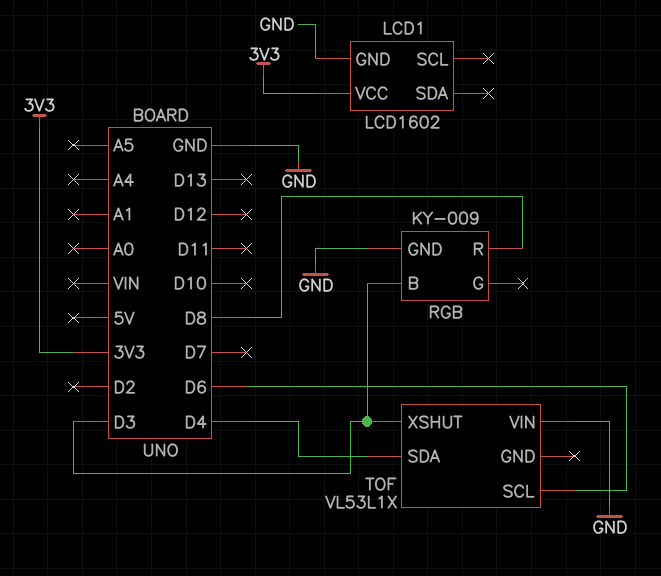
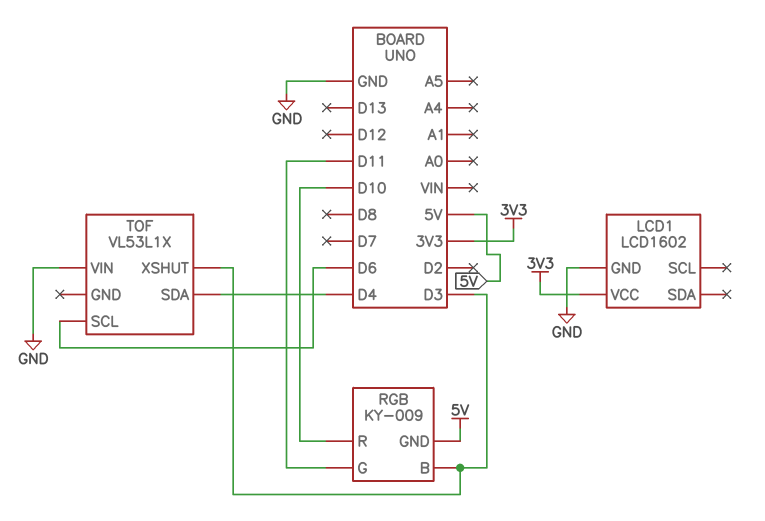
RGB pin G: none -> D11
RGB pin GND: GND -> 5V
RGB pin R: D8 -> D10

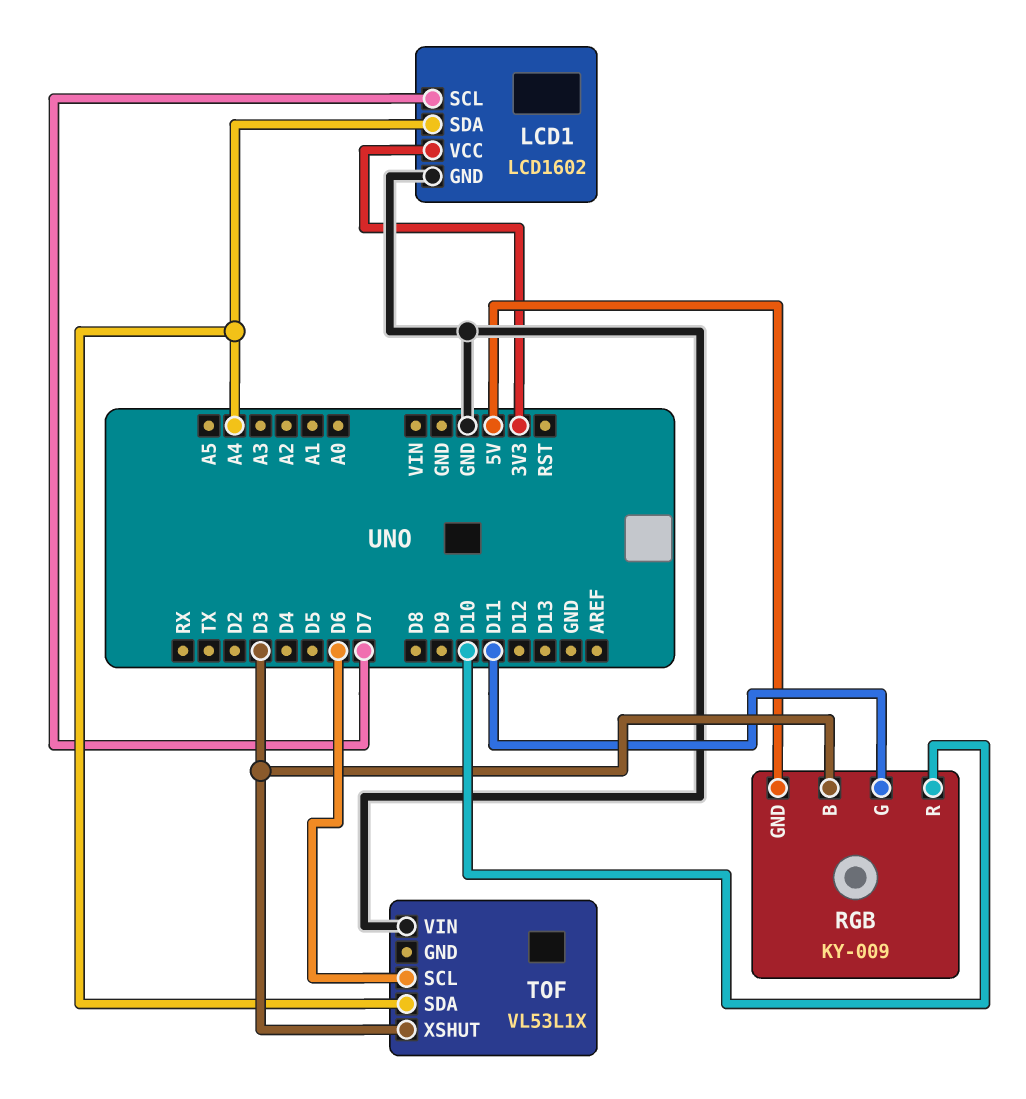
LCD1 pin SCL: none -> D7
LCD1 pin SDA: none -> A4
TOF pin SDA: D4 -> A4

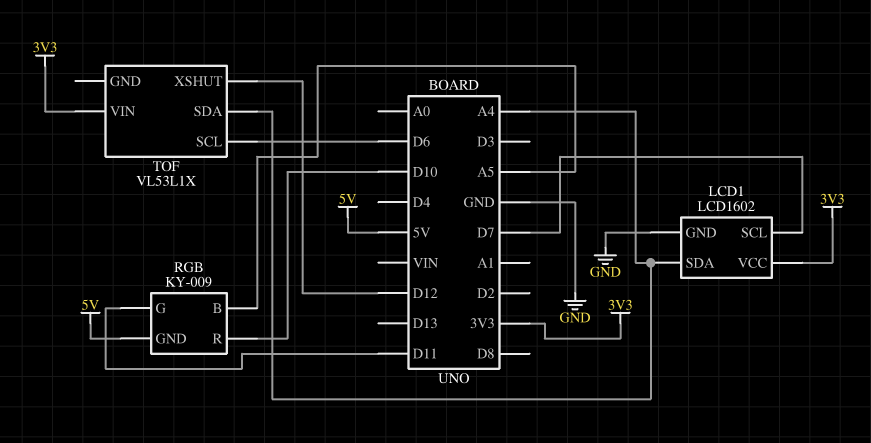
RGB pin B: D3 -> A5
TOF pin VIN: GND -> 3V3
TOF pin XSHUT: D3 -> D12

